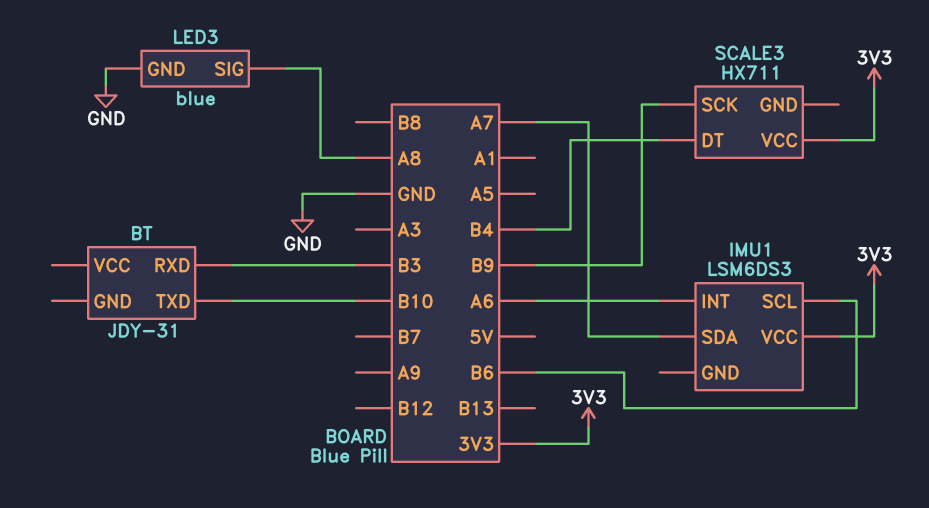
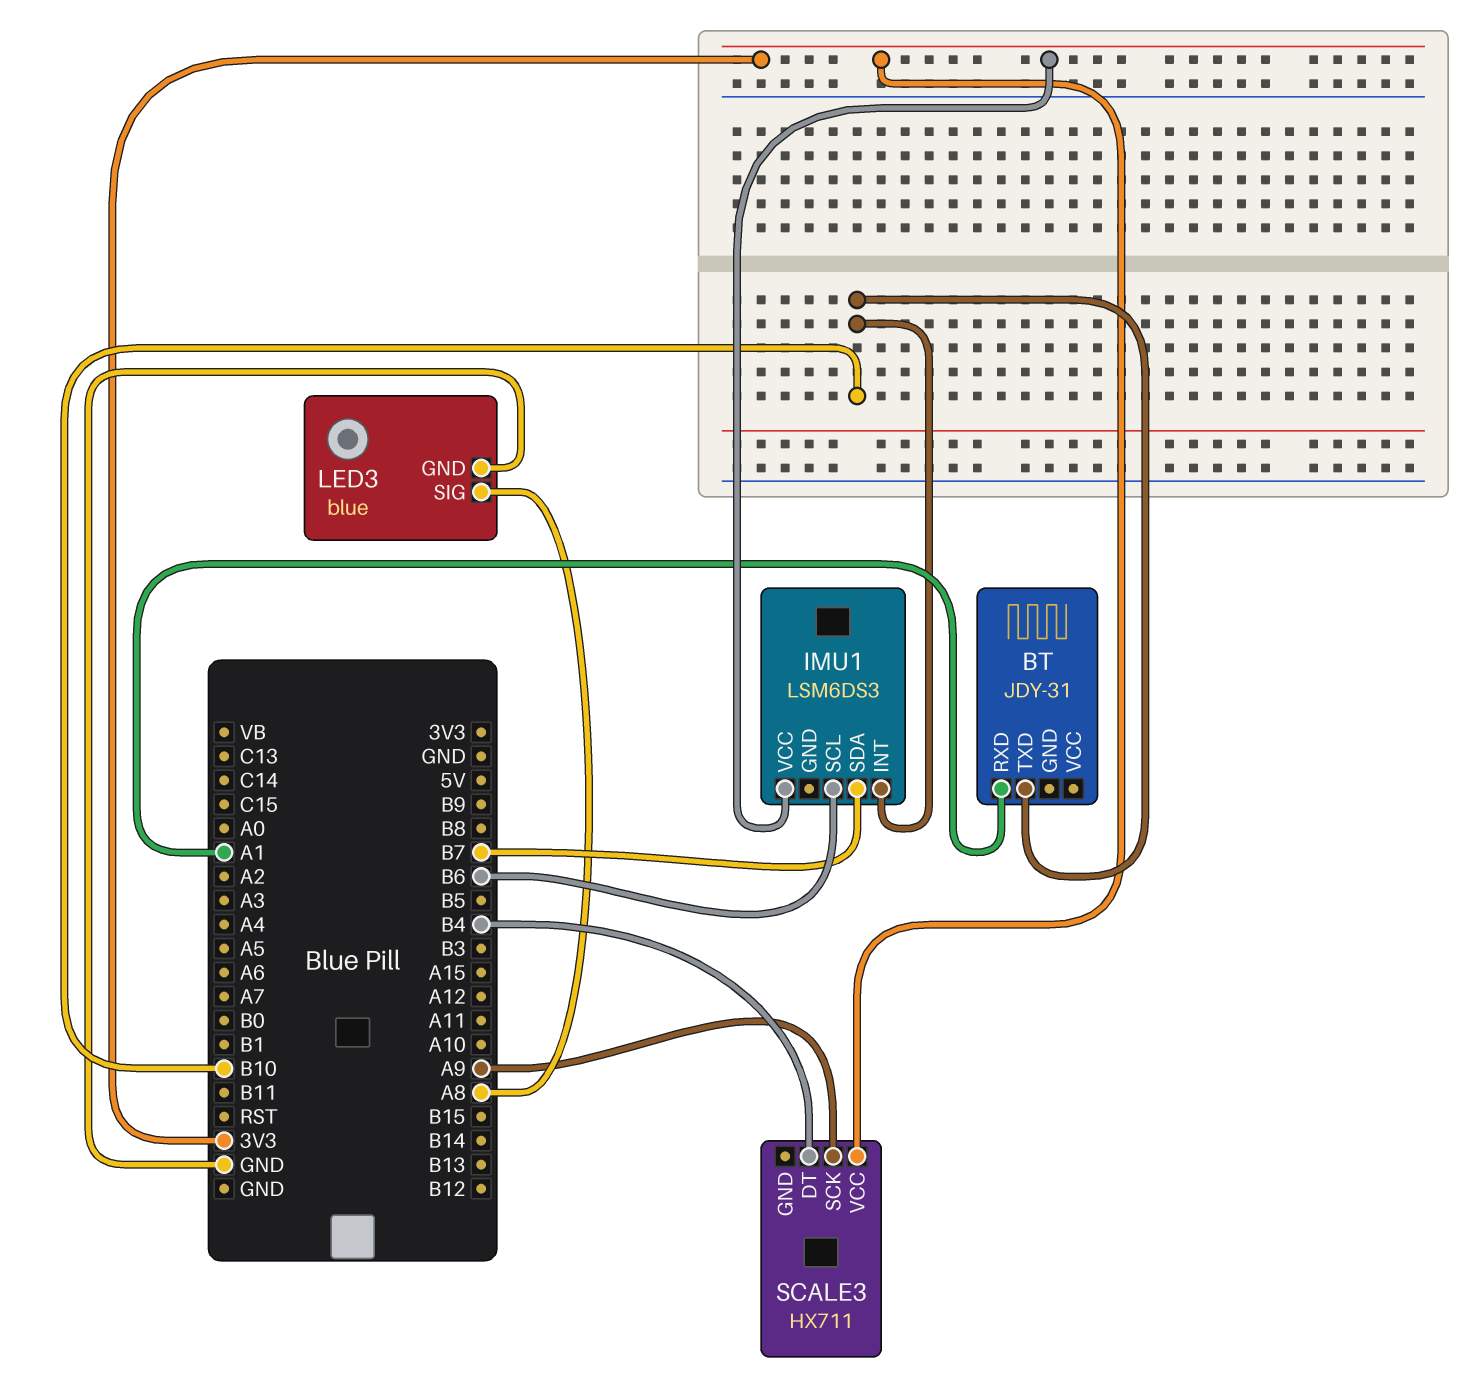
BT pin RXD: B3 -> A1
IMU1 pin INT: A6 -> B10
IMU1 pin SDA: A7 -> B7
SCALE3 pin SCK: B9 -> A9

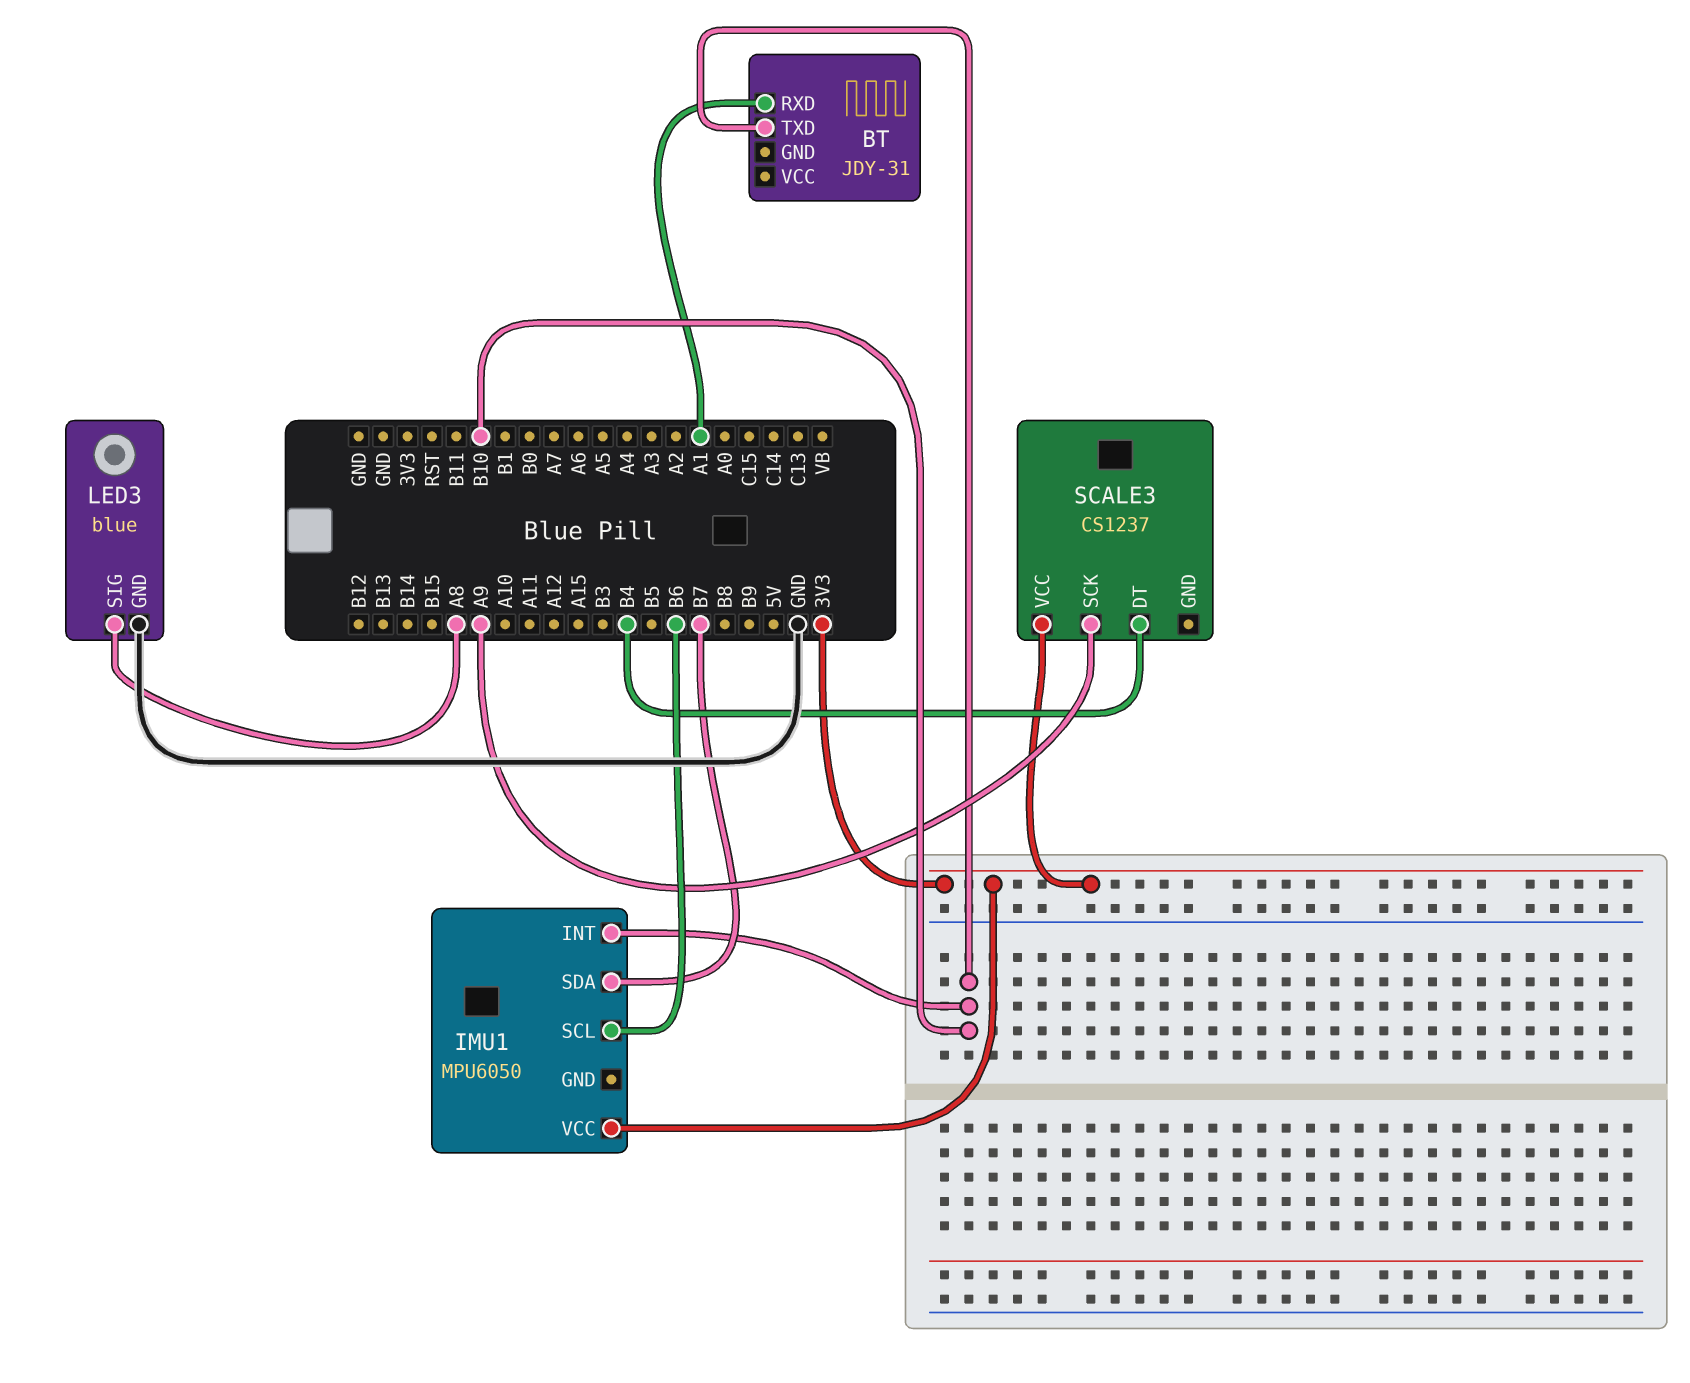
IMU1: LSM6DS3 -> MPU6050
SCALE3: HX711 -> CS1237

